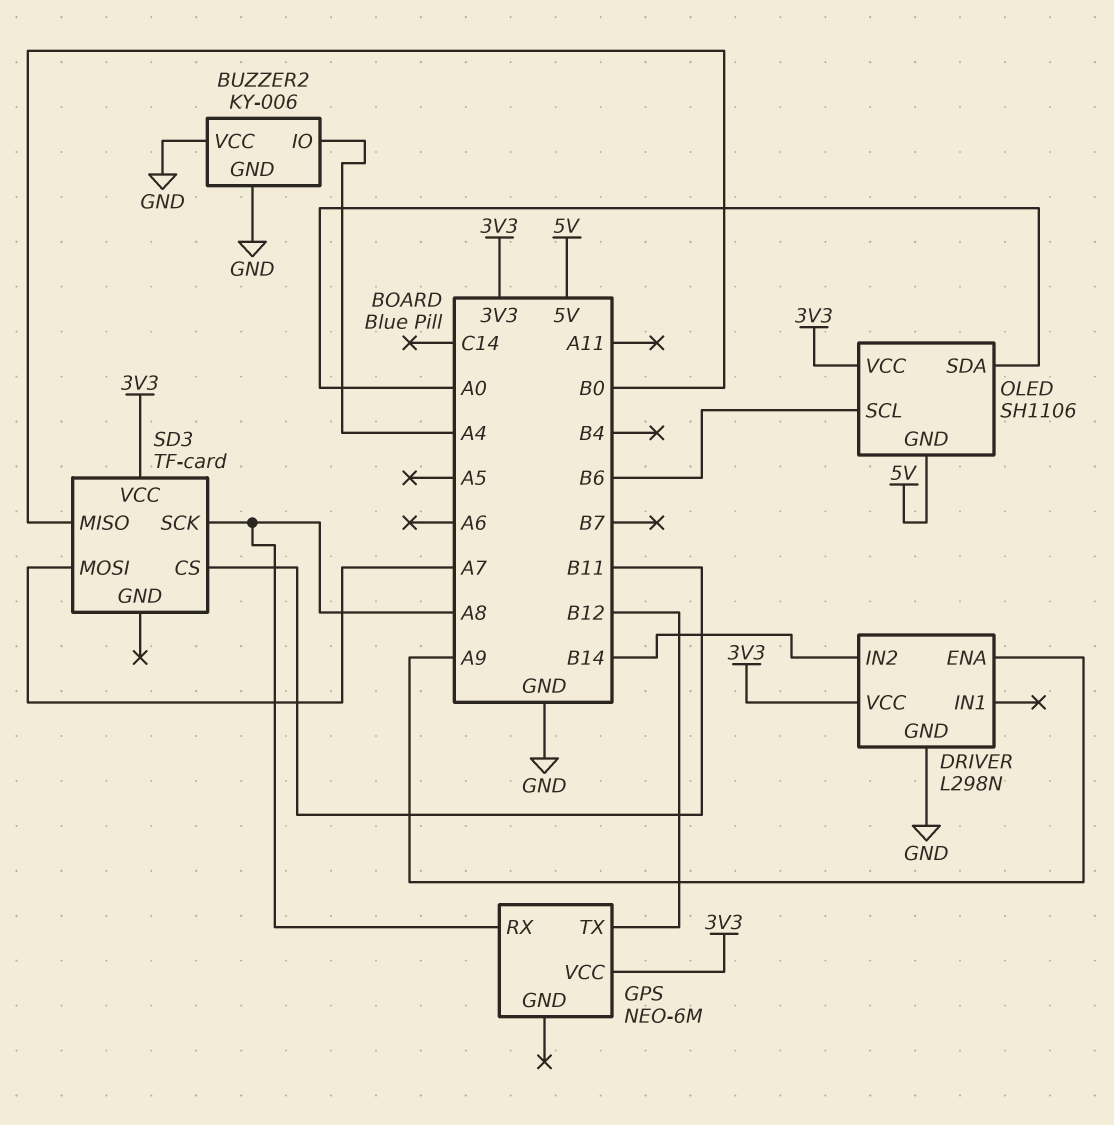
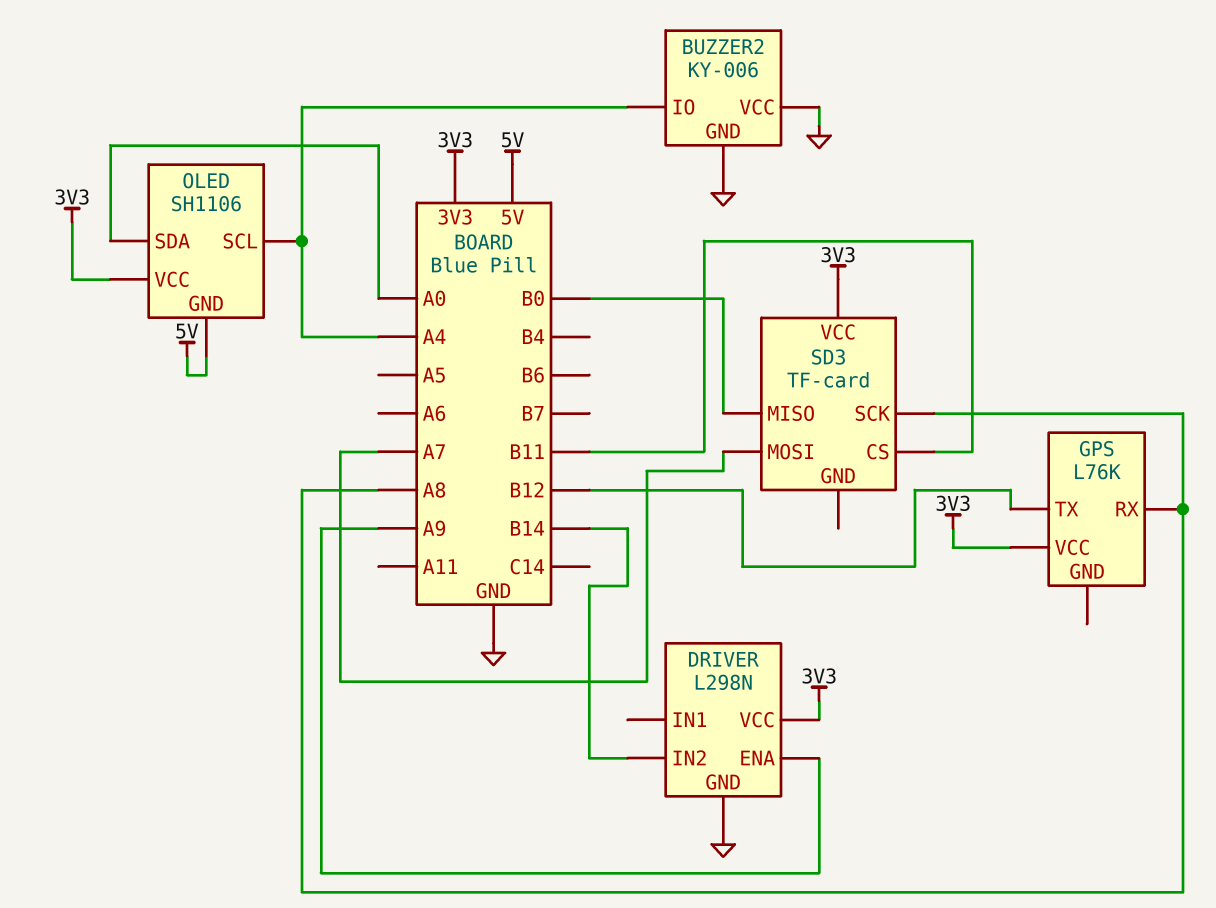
GPS: NEO-6M -> L76K
OLED pin SCL: B6 -> A4

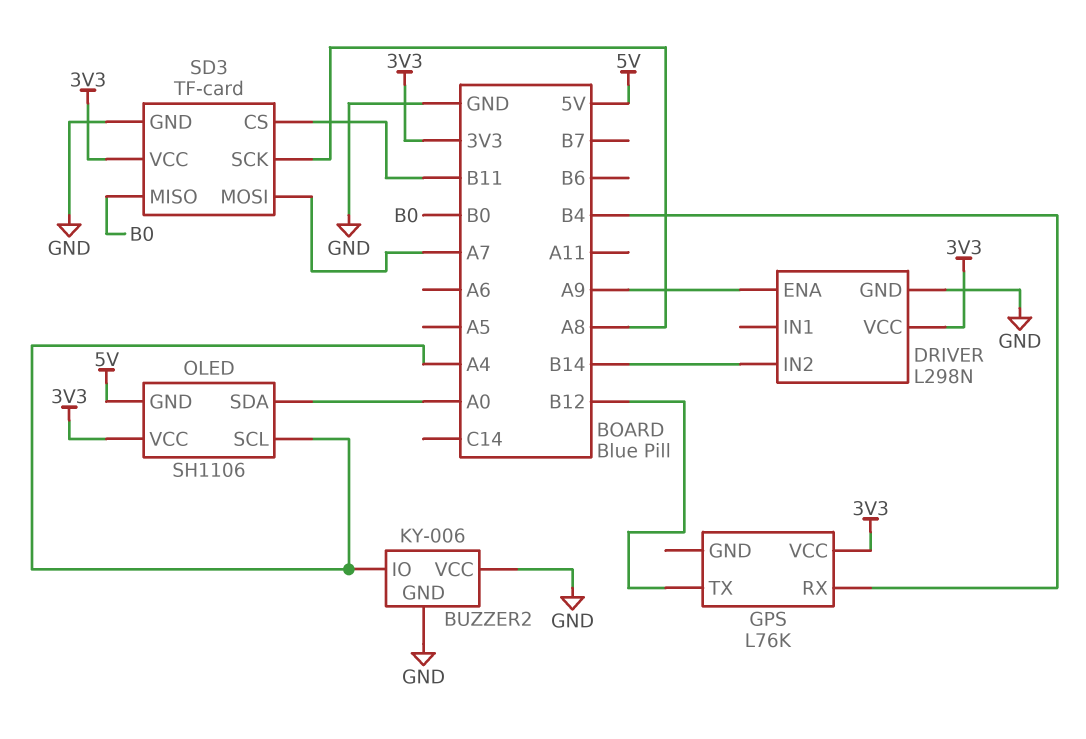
GPS pin RX: A8 -> B4
SD3 pin GND: none -> GND

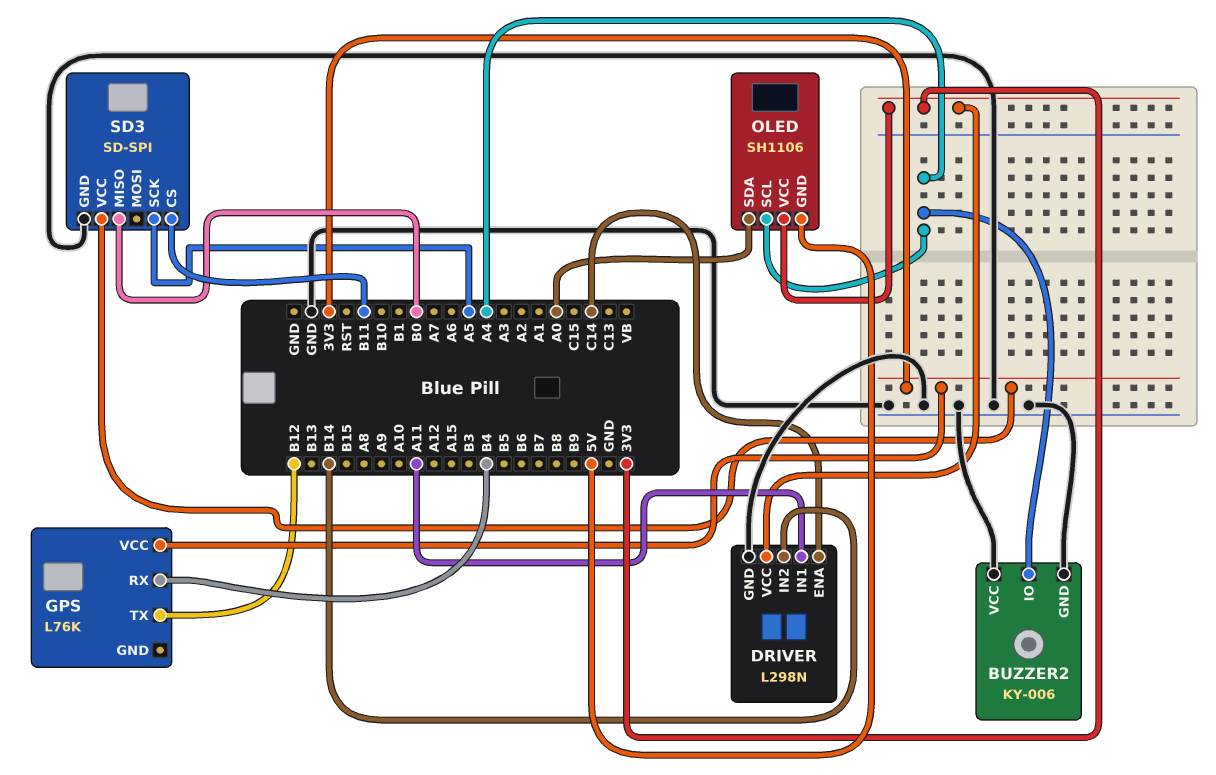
DRIVER pin ENA: A9 -> C14
DRIVER pin IN1: none -> A11
SD3: TF-card -> SD-SPI
SD3 pin MOSI: A7 -> none
SD3 pin SCK: A8 -> A5

